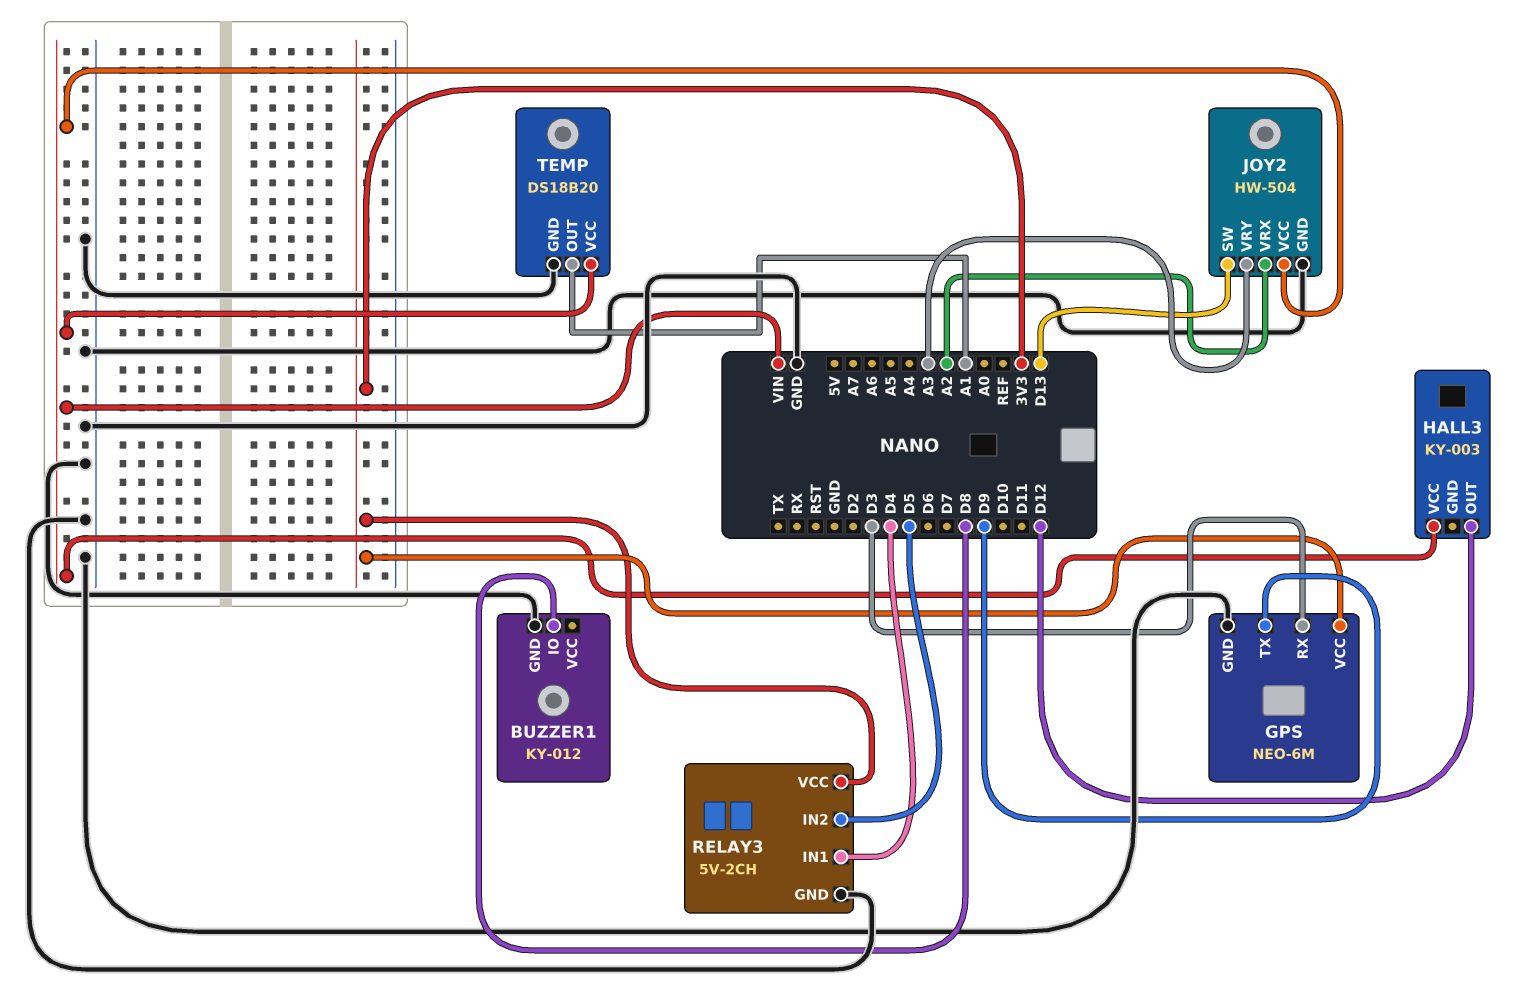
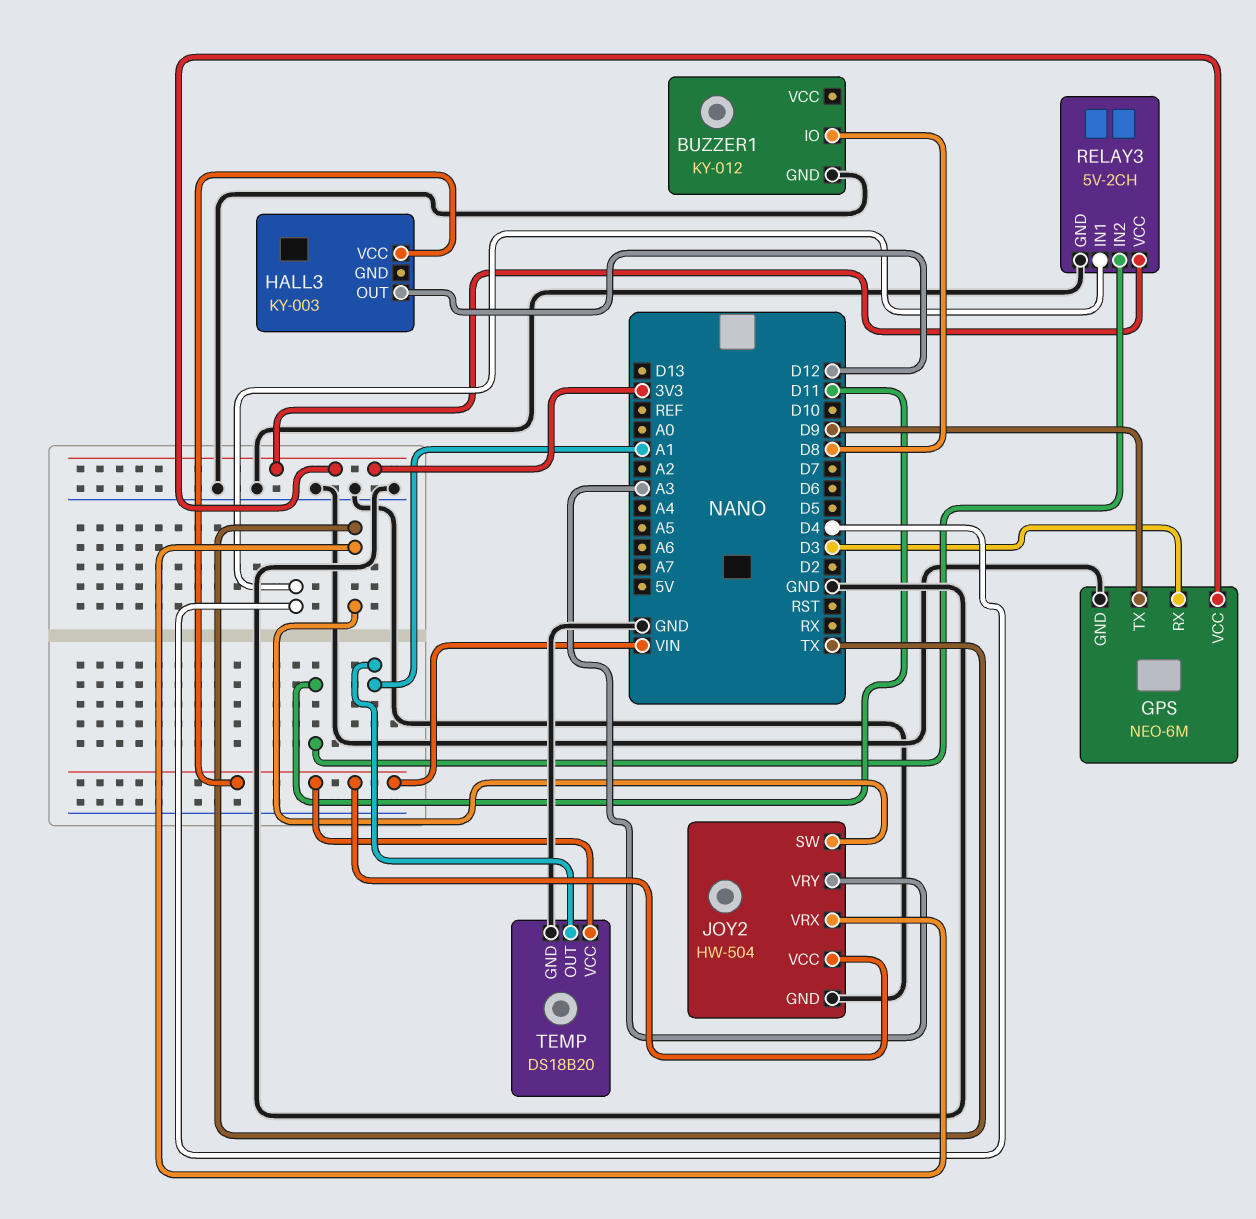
JOY2 pin SW: D13 -> TX
JOY2 pin VRX: A2 -> TX
RELAY3 pin IN2: D5 -> D11

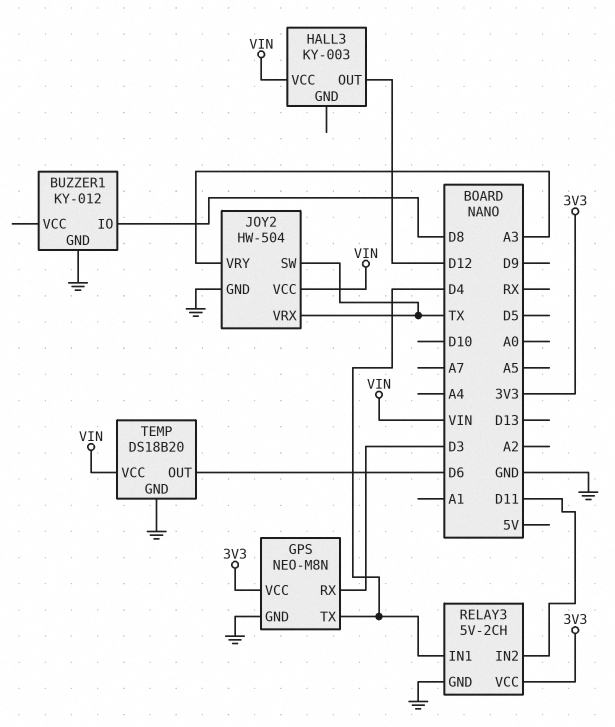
GPS: NEO-6M -> NEO-M8N
GPS pin TX: D9 -> D4
TEMP pin OUT: A1 -> D6

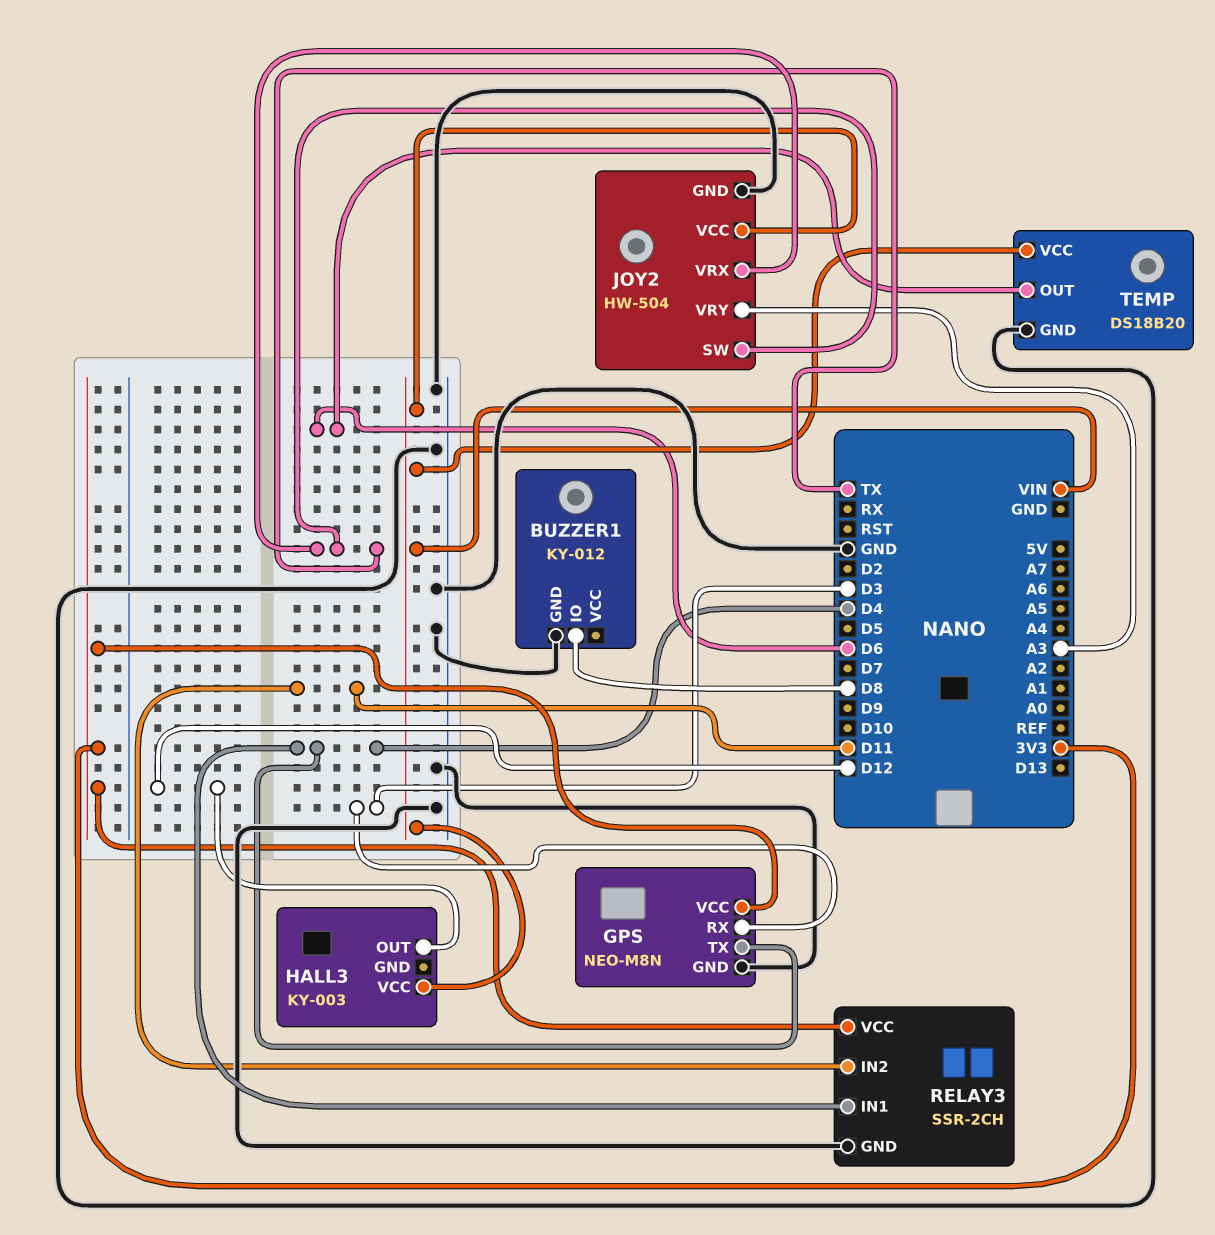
RELAY3: 5V-2CH -> SSR-2CH

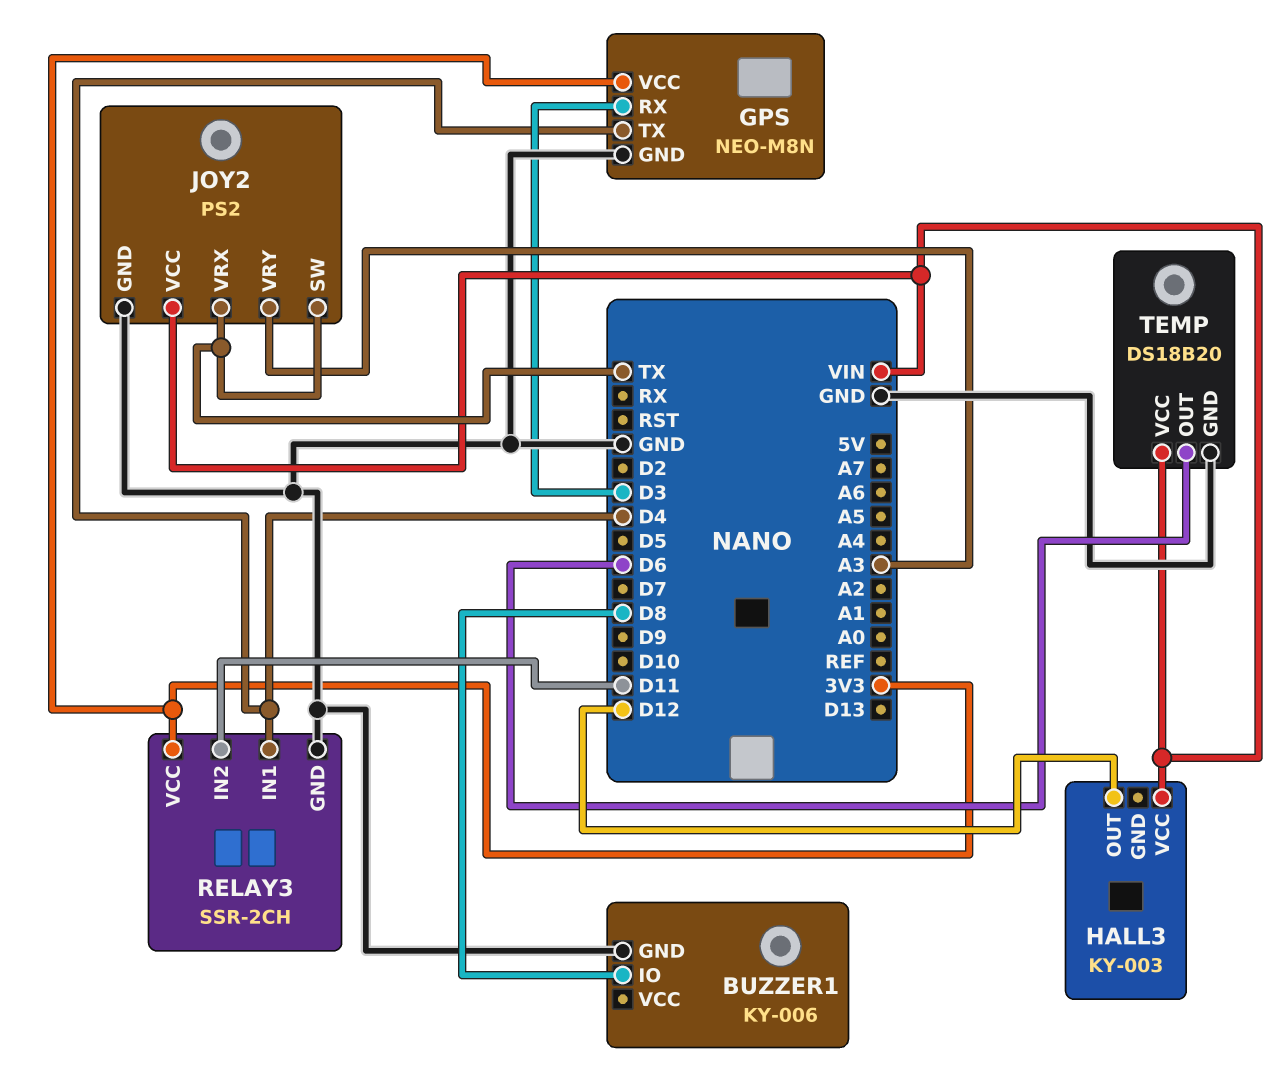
BUZZER1: KY-012 -> KY-006
JOY2: HW-504 -> PS2

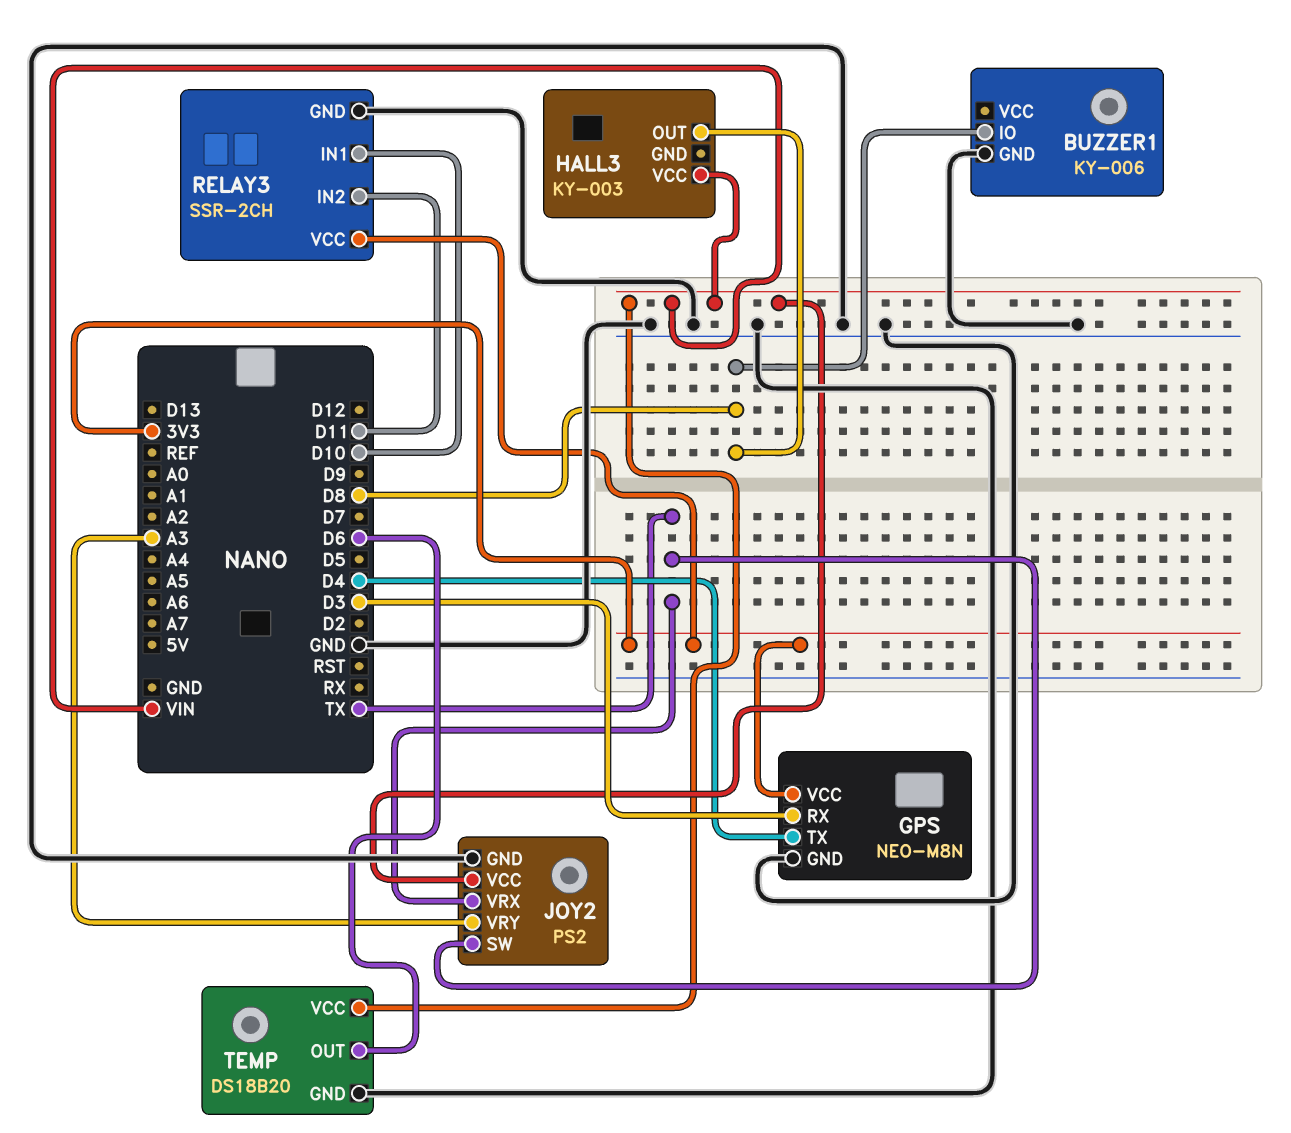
HALL3 pin OUT: D12 -> D8
RELAY3 pin IN1: D4 -> D10

